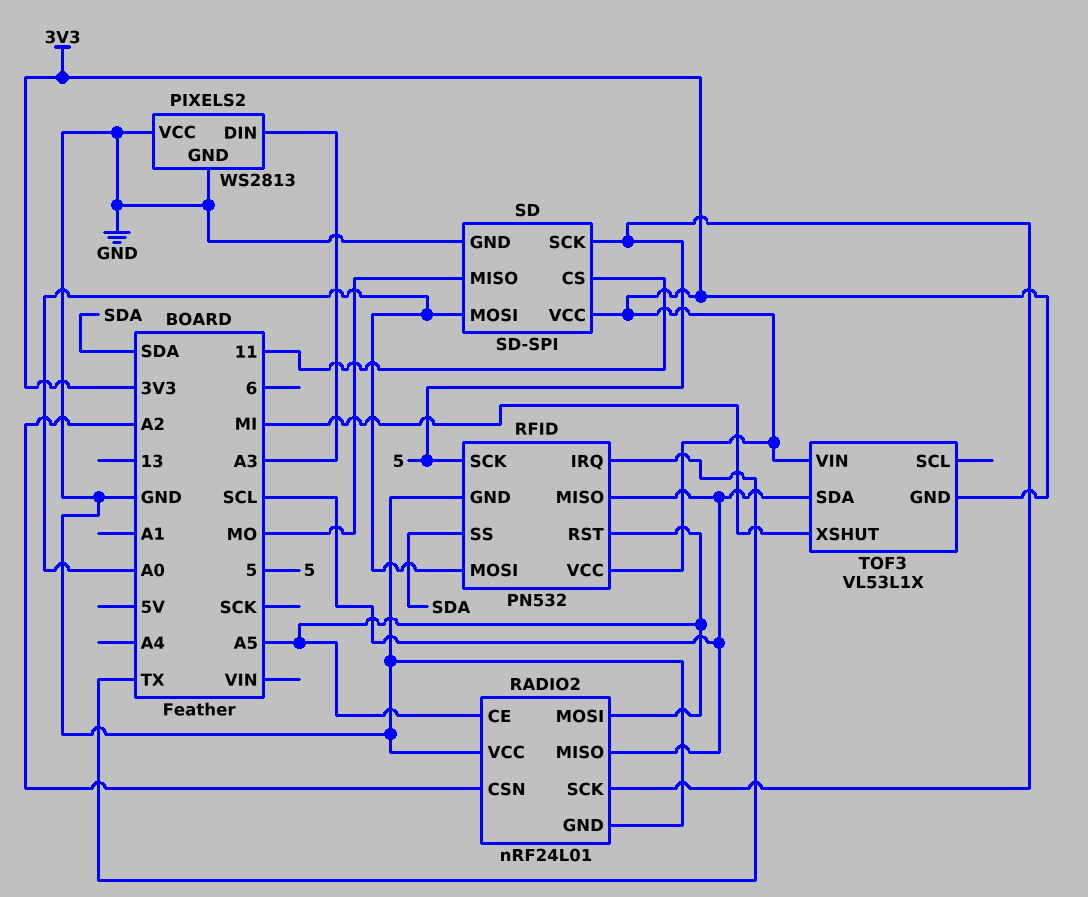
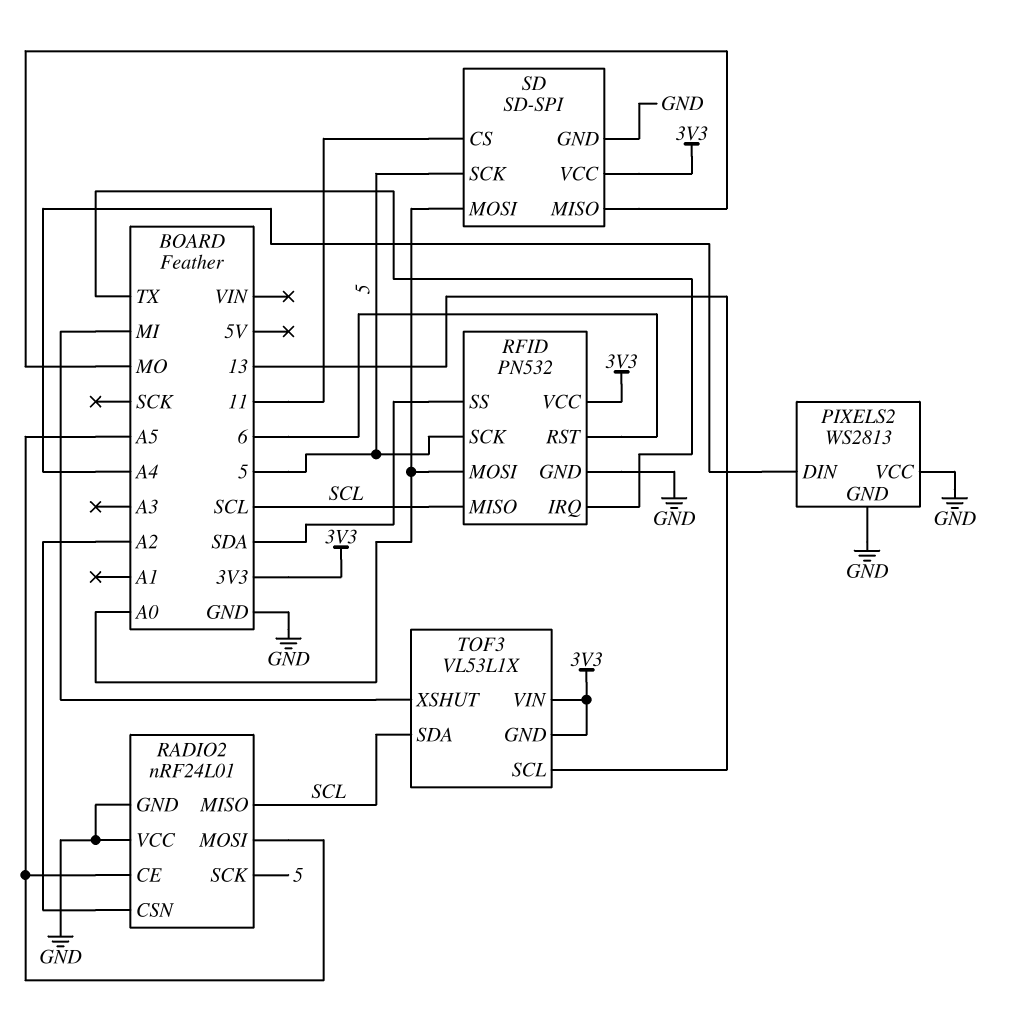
PIXELS2 pin DIN: A3 -> A4
RFID pin RST: A5 -> 6
TOF3 pin SCL: none -> 13

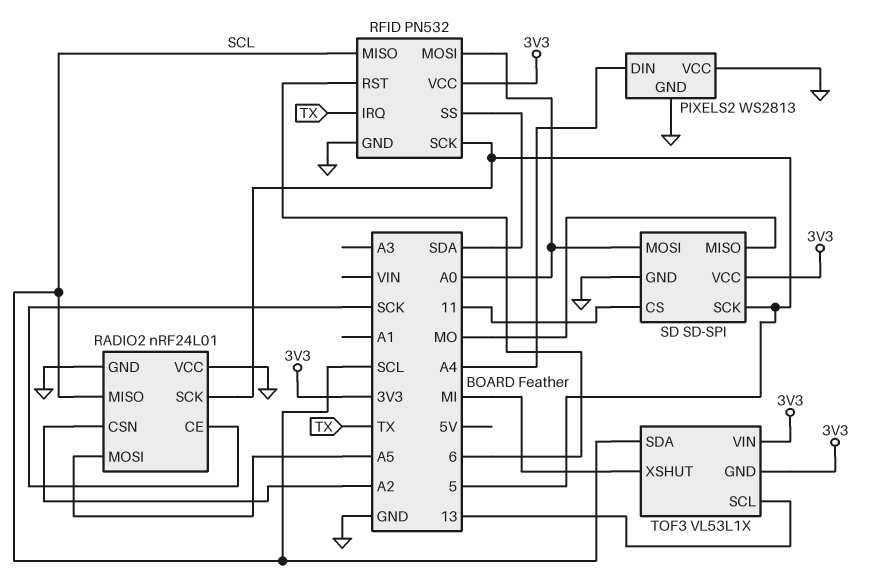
RADIO2 pin CE: A5 -> SCK

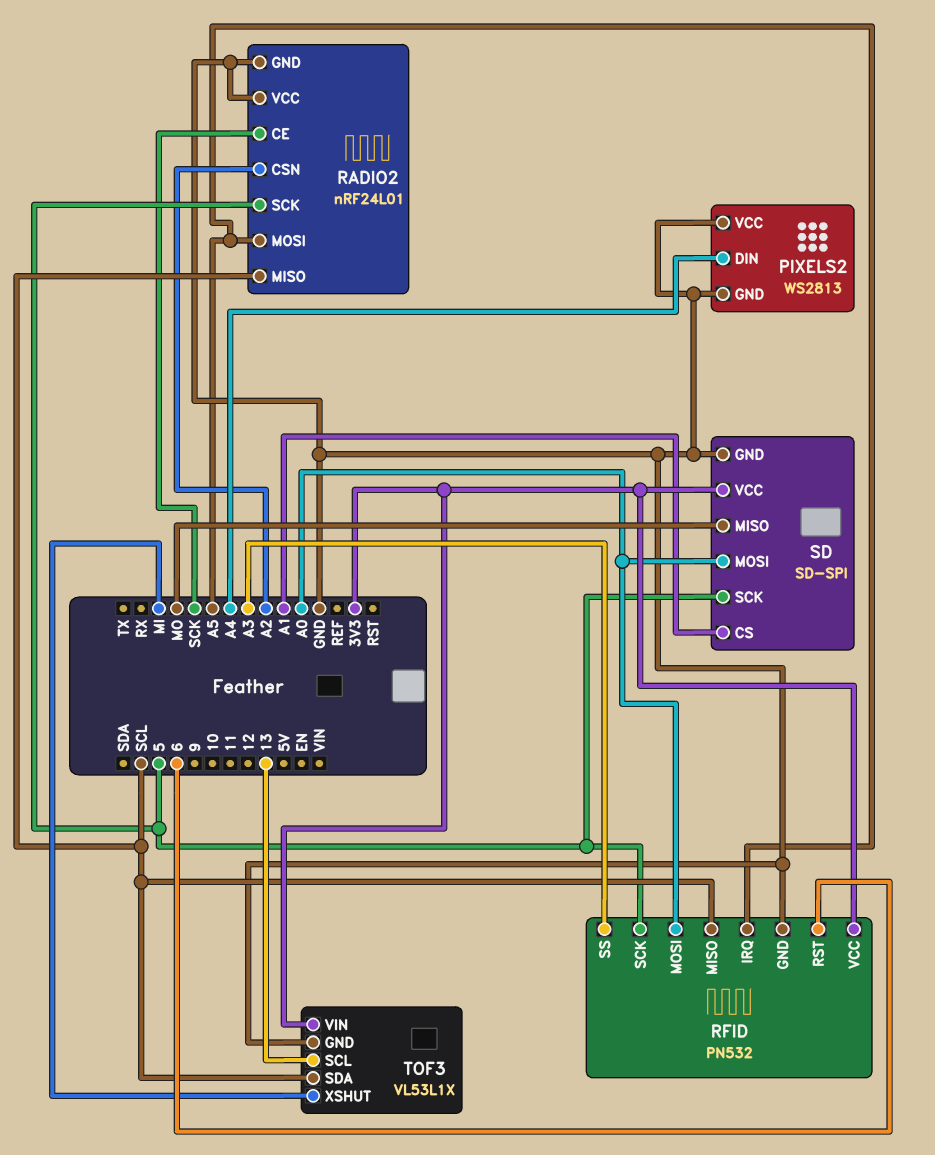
RFID pin IRQ: TX -> A5
RFID pin SS: SDA -> A3
SD pin CS: 11 -> A1
TOF3 pin GND: 3V3 -> GND

